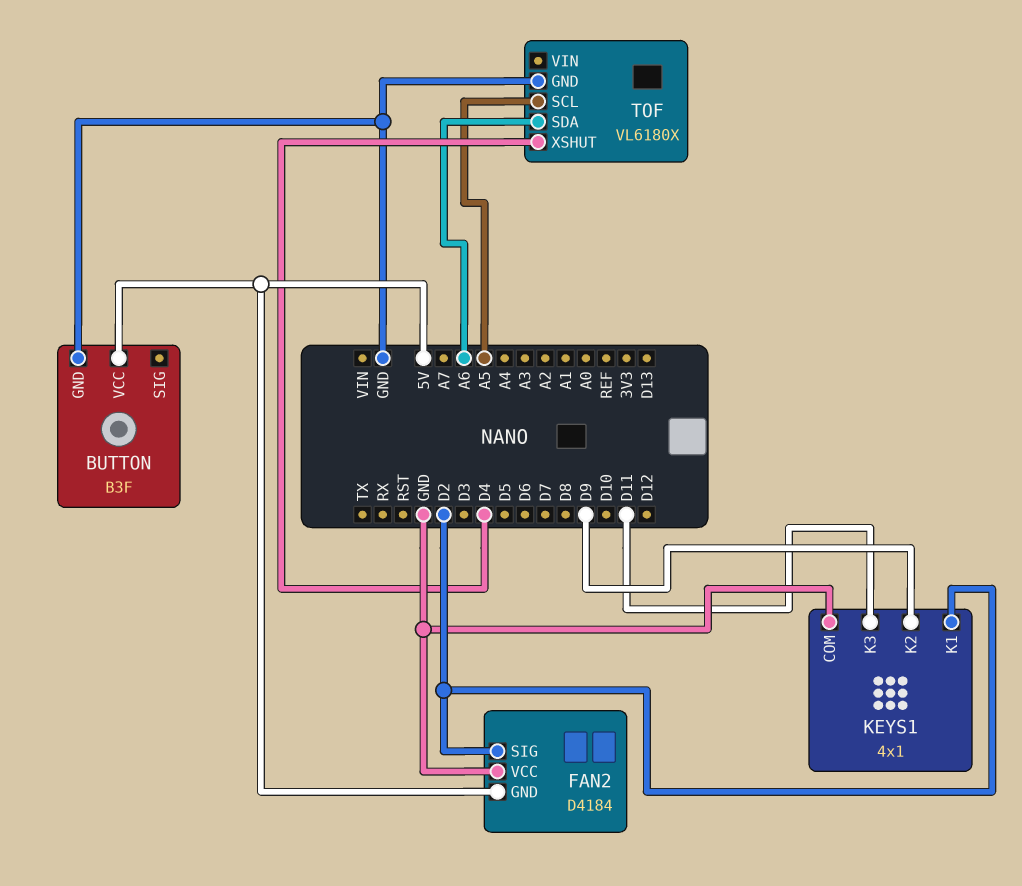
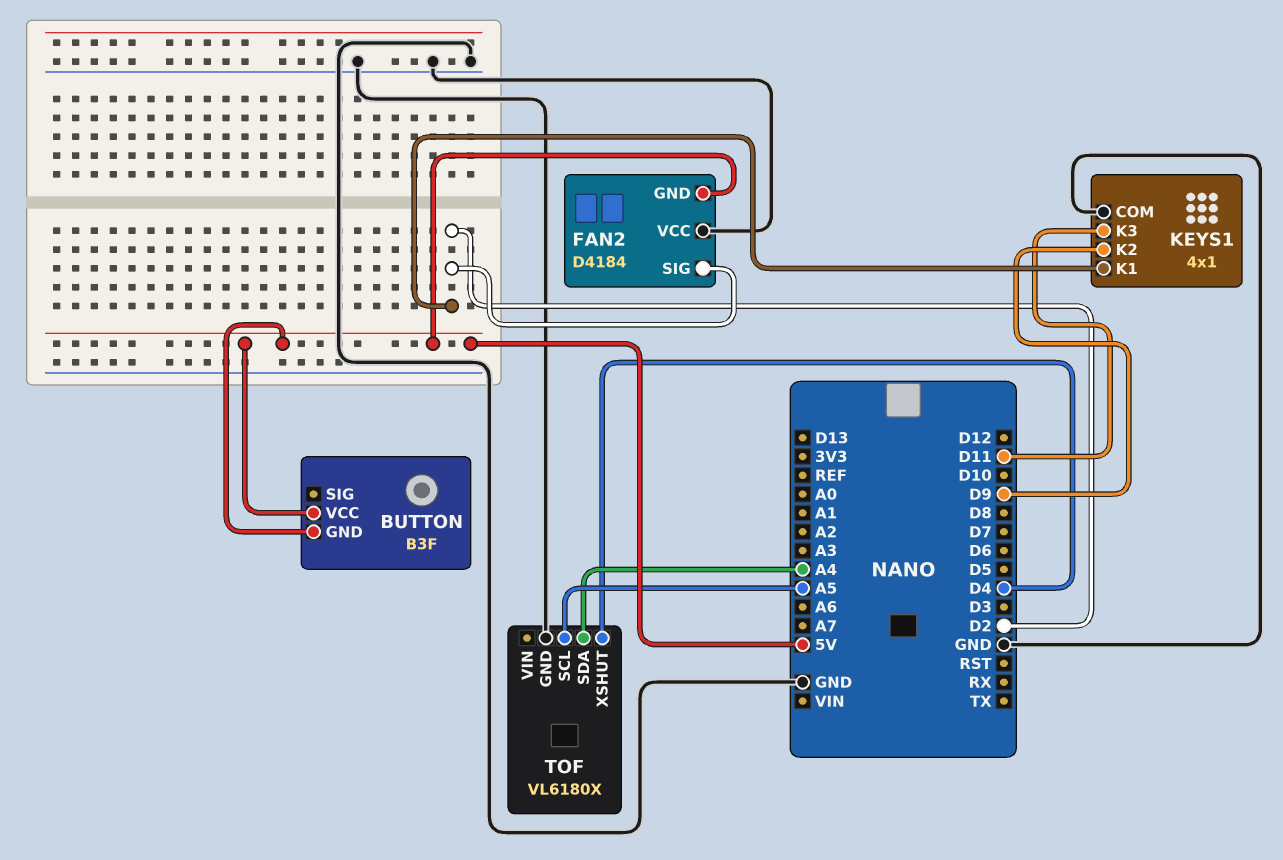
BUTTON pin GND: GND -> 5V
TOF pin SDA: A6 -> A4

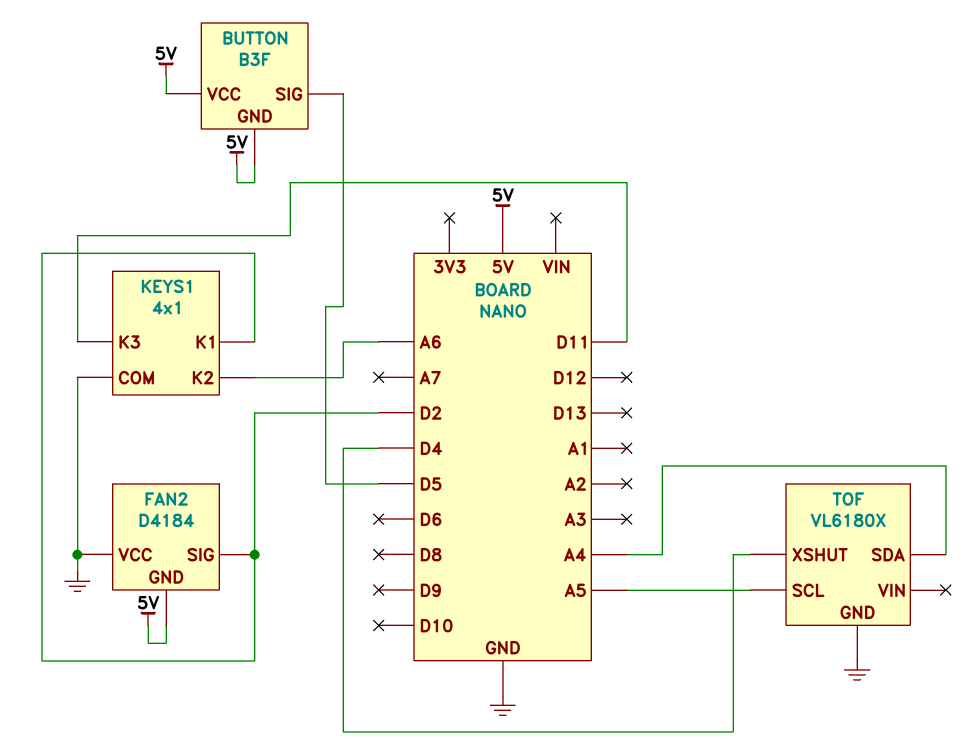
BUTTON pin SIG: none -> D5
KEYS1 pin K2: D9 -> A6

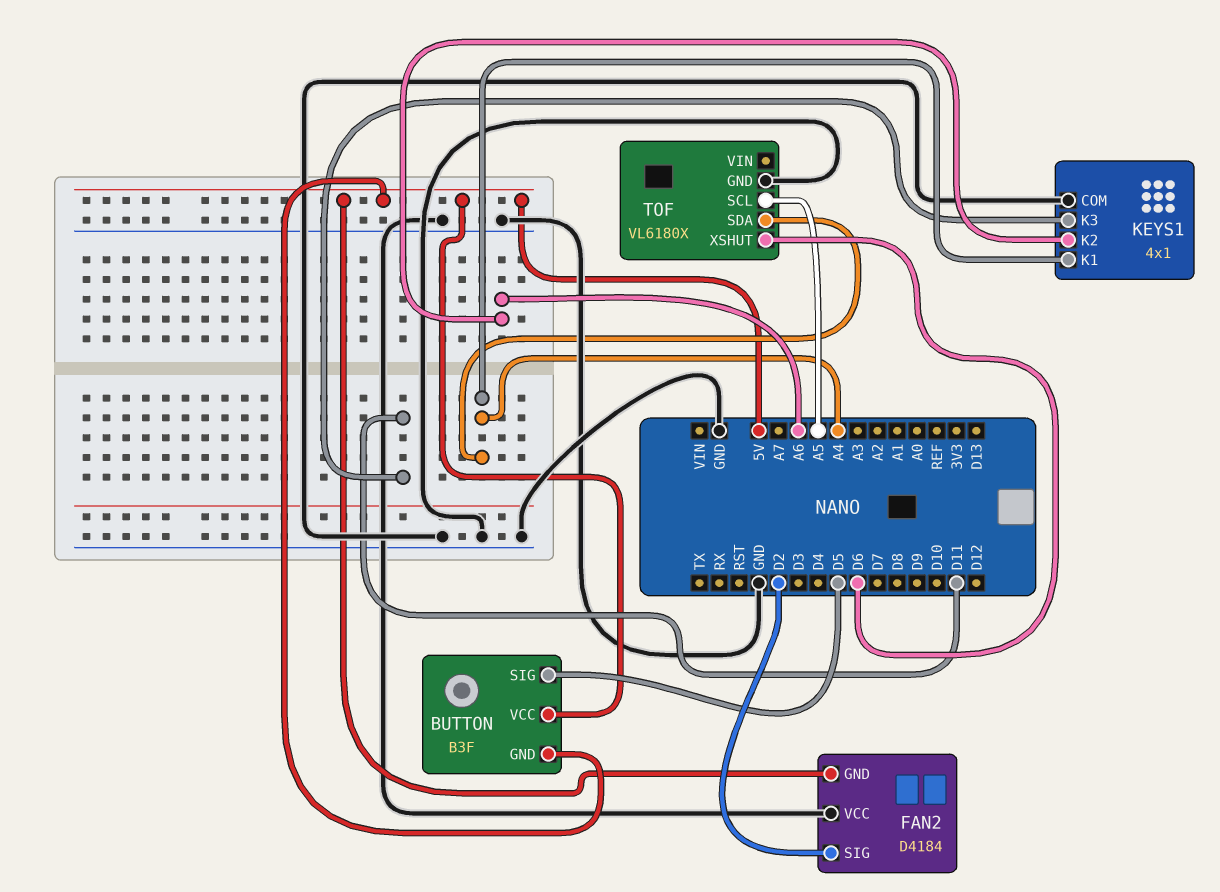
KEYS1 pin K1: D2 -> A4
TOF pin XSHUT: D4 -> D6

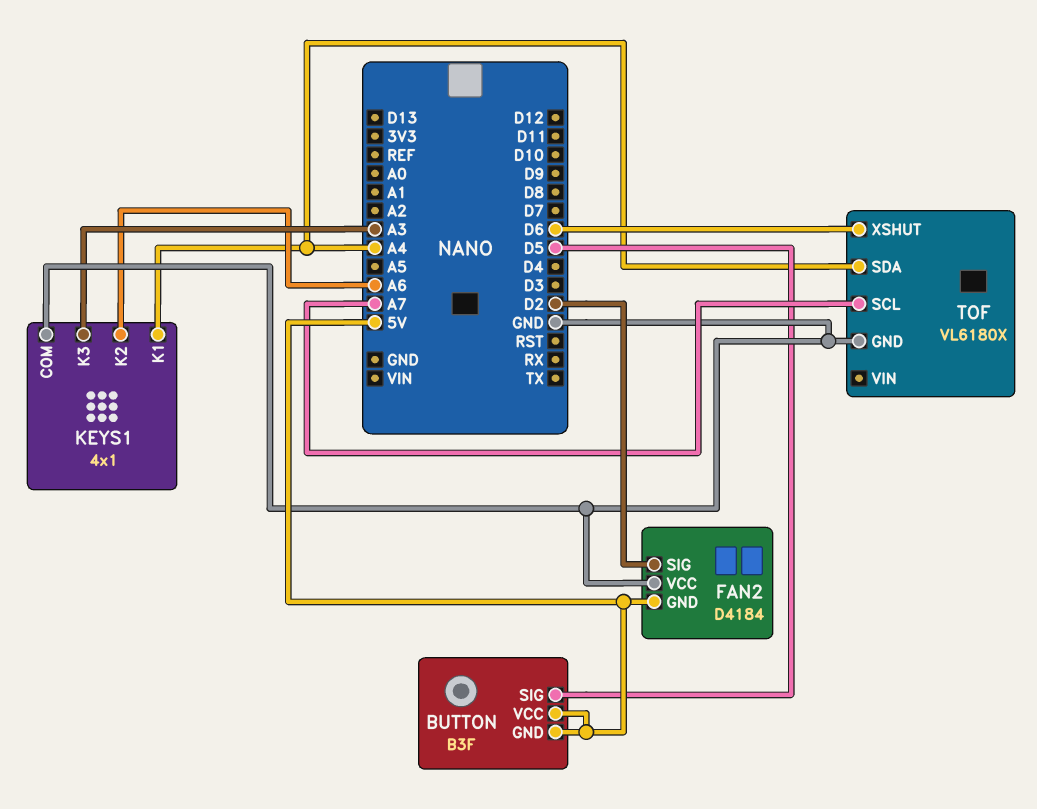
KEYS1 pin K3: D11 -> A3
TOF pin SCL: A5 -> A7

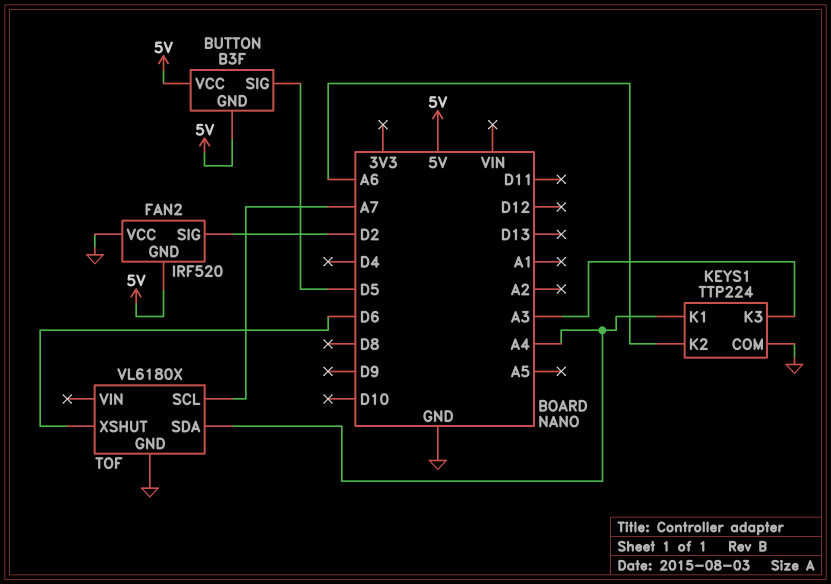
FAN2: D4184 -> IRF520
KEYS1: 4x1 -> TTP224

